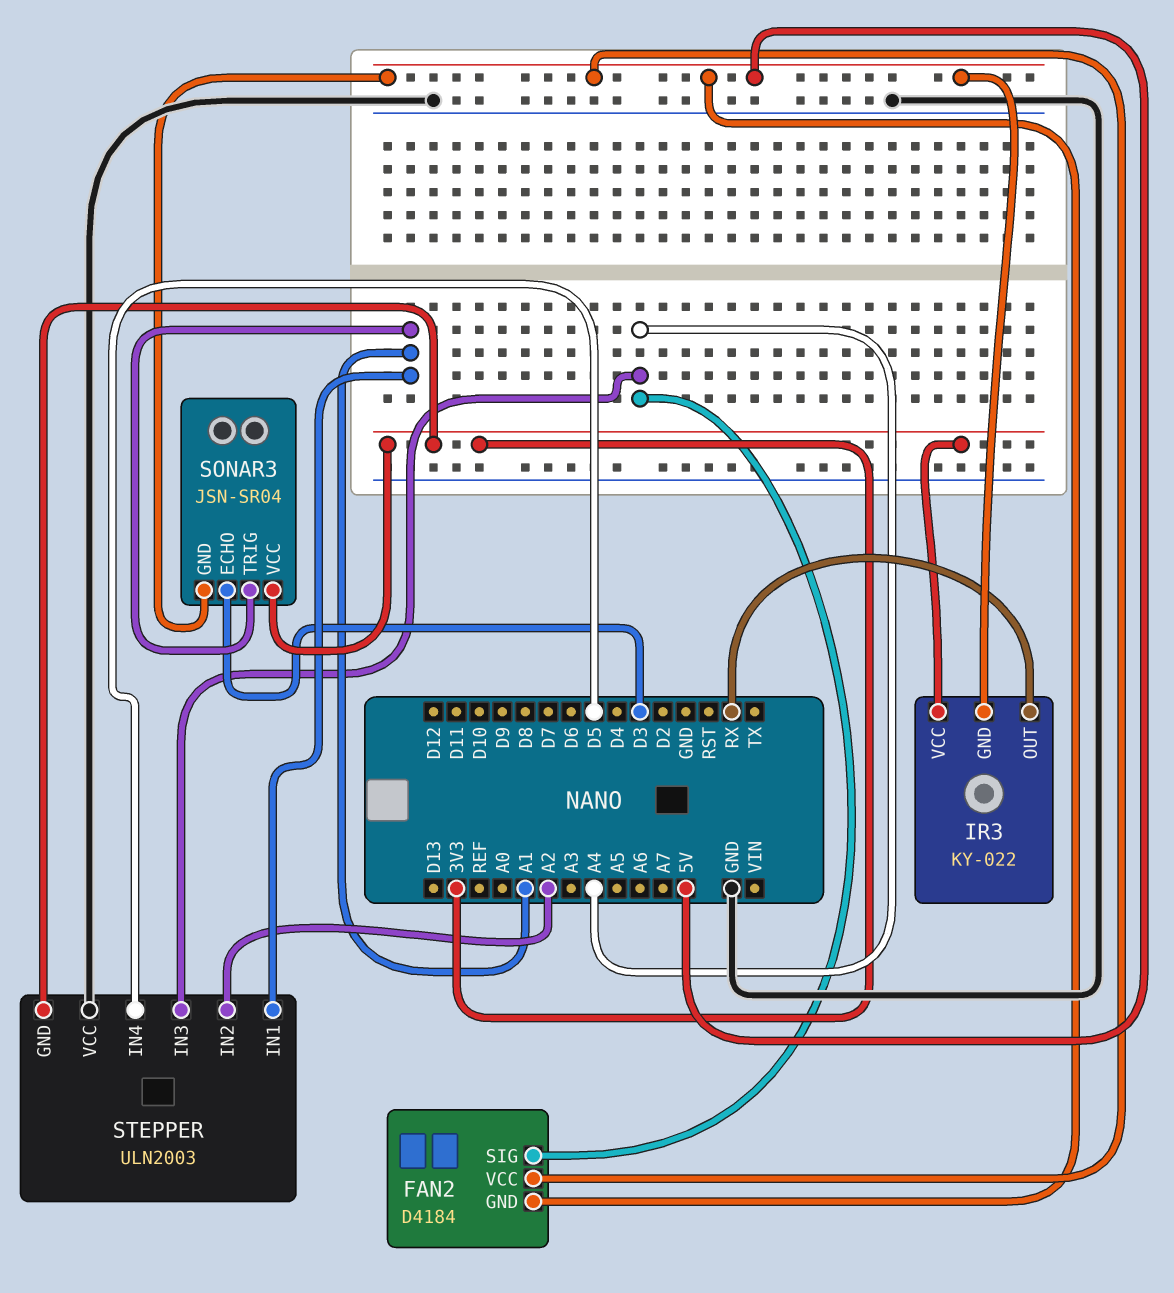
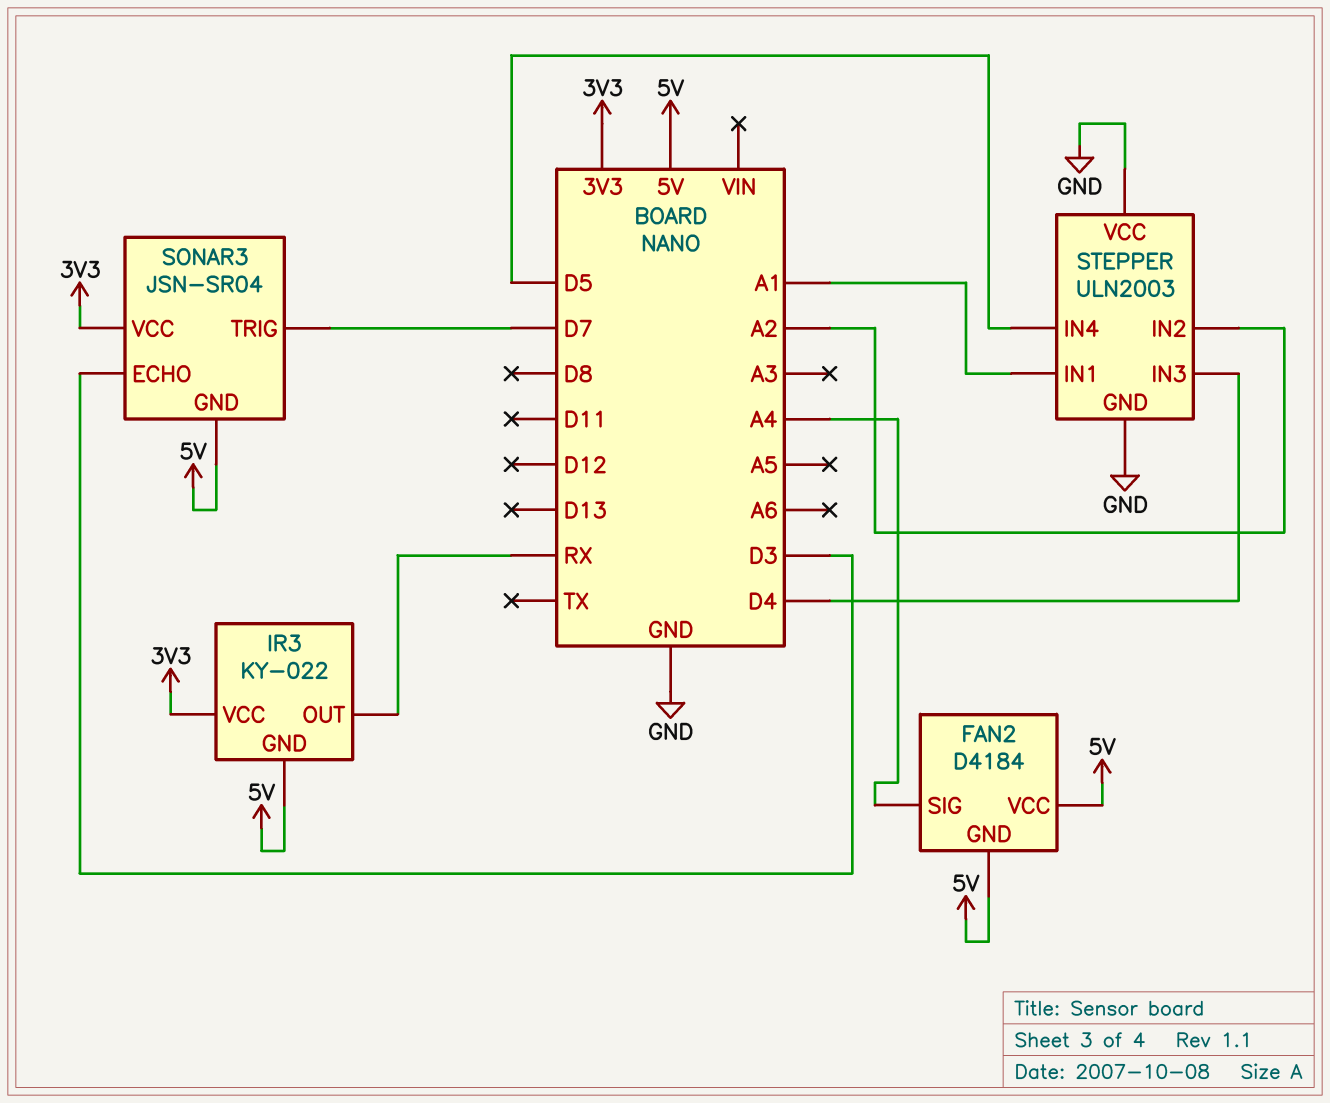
SONAR3 pin TRIG: A1 -> D7
STEPPER pin GND: 3V3 -> GND
STEPPER pin IN3: A4 -> D4

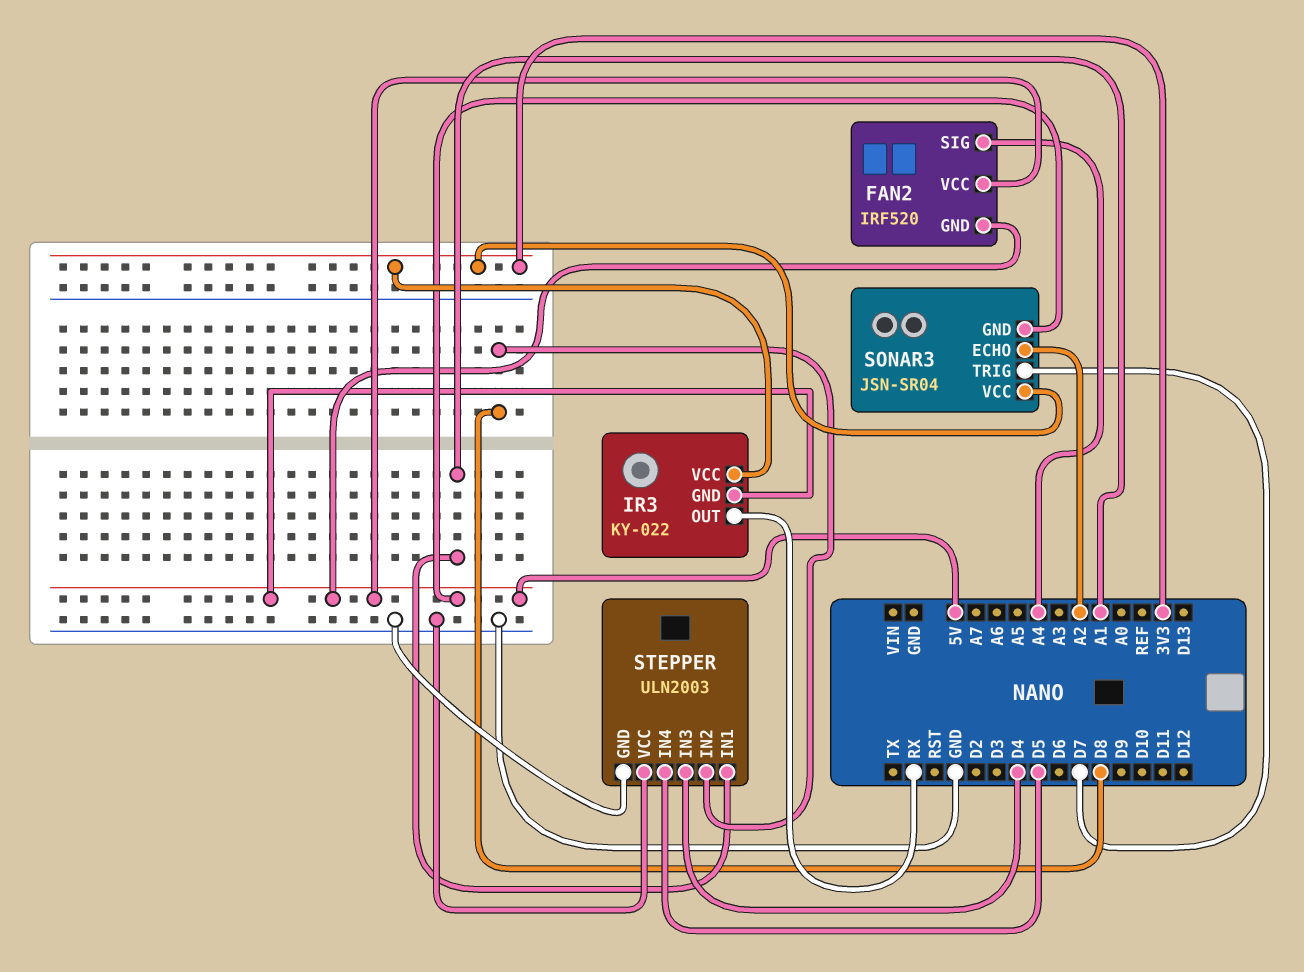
FAN2: D4184 -> IRF520
SONAR3 pin ECHO: D3 -> A2
STEPPER pin IN2: A2 -> D8

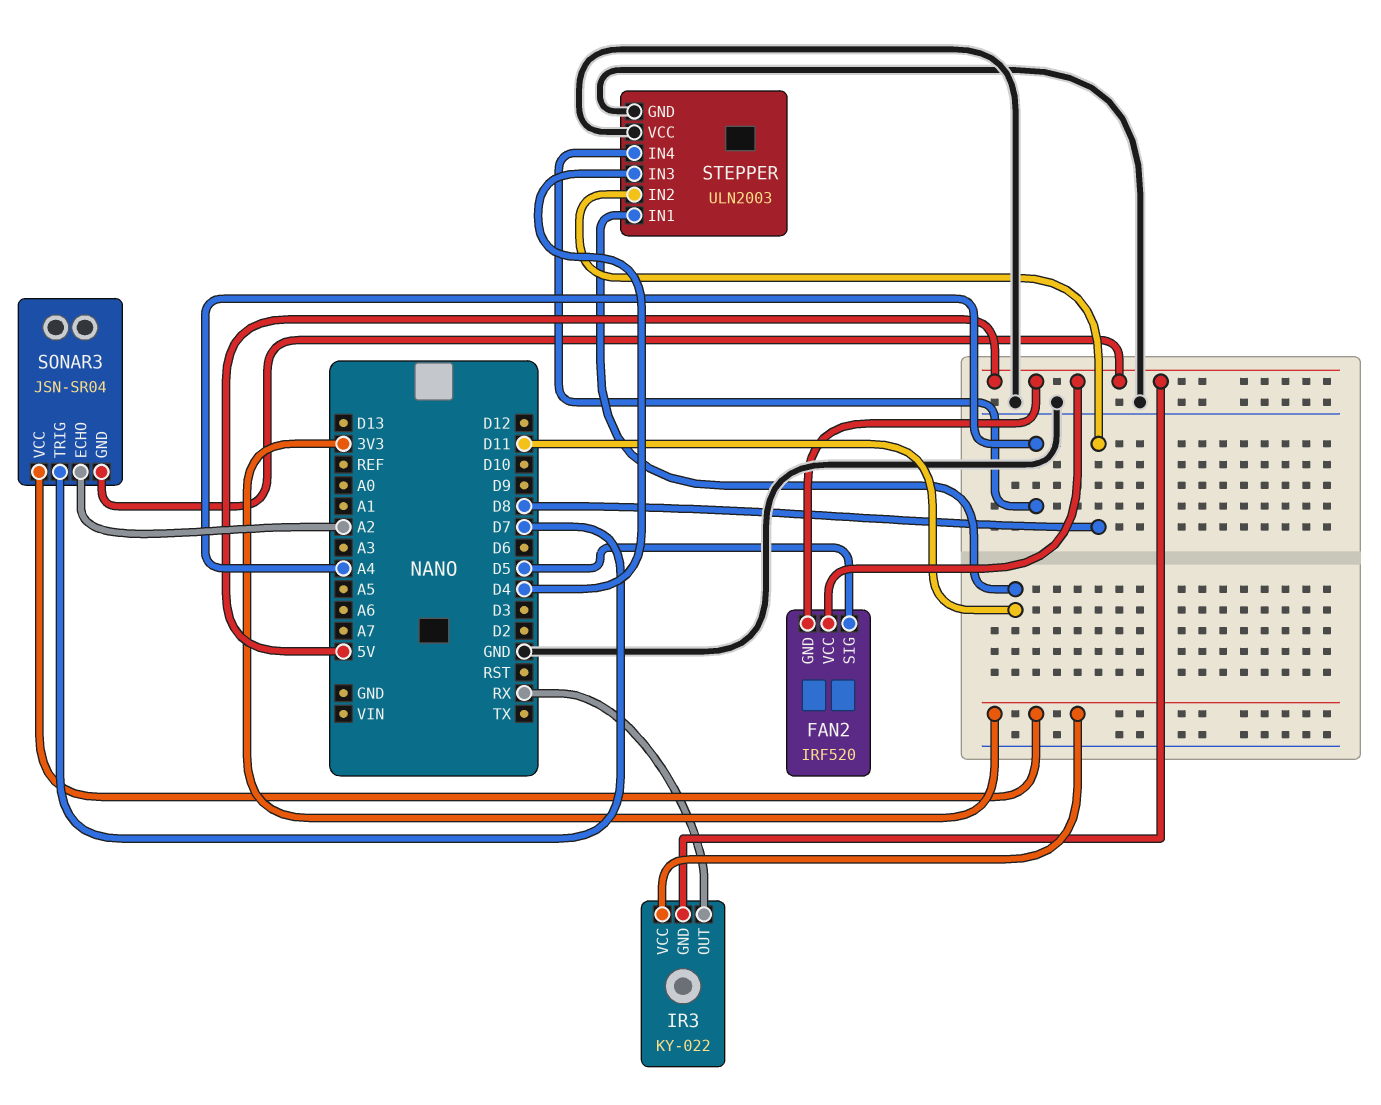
FAN2 pin SIG: A4 -> D5
STEPPER pin IN1: A1 -> D11
STEPPER pin IN4: D5 -> A4

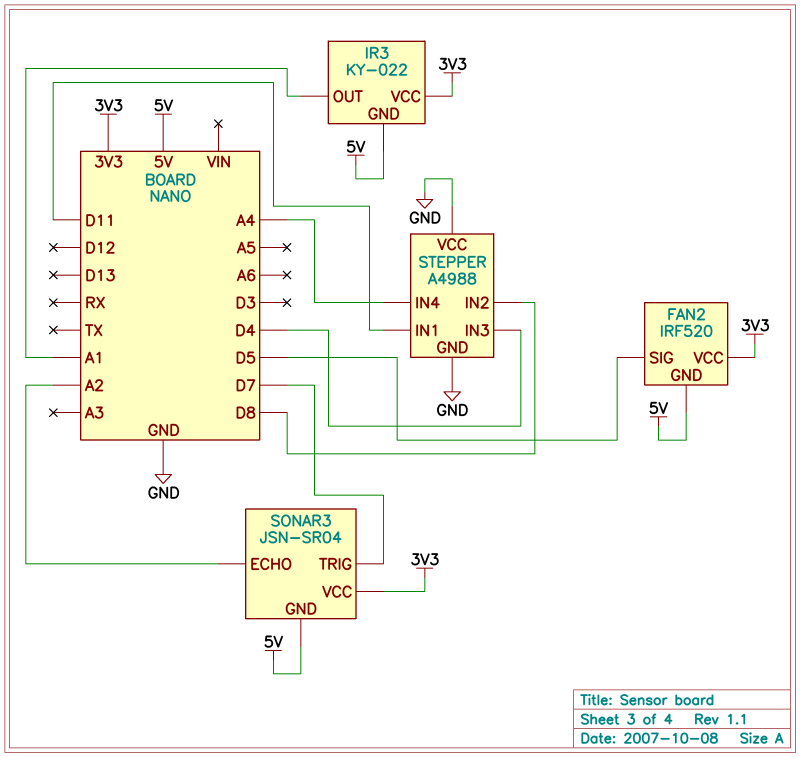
FAN2 pin VCC: 5V -> 3V3
IR3 pin OUT: RX -> A1
STEPPER: ULN2003 -> A4988

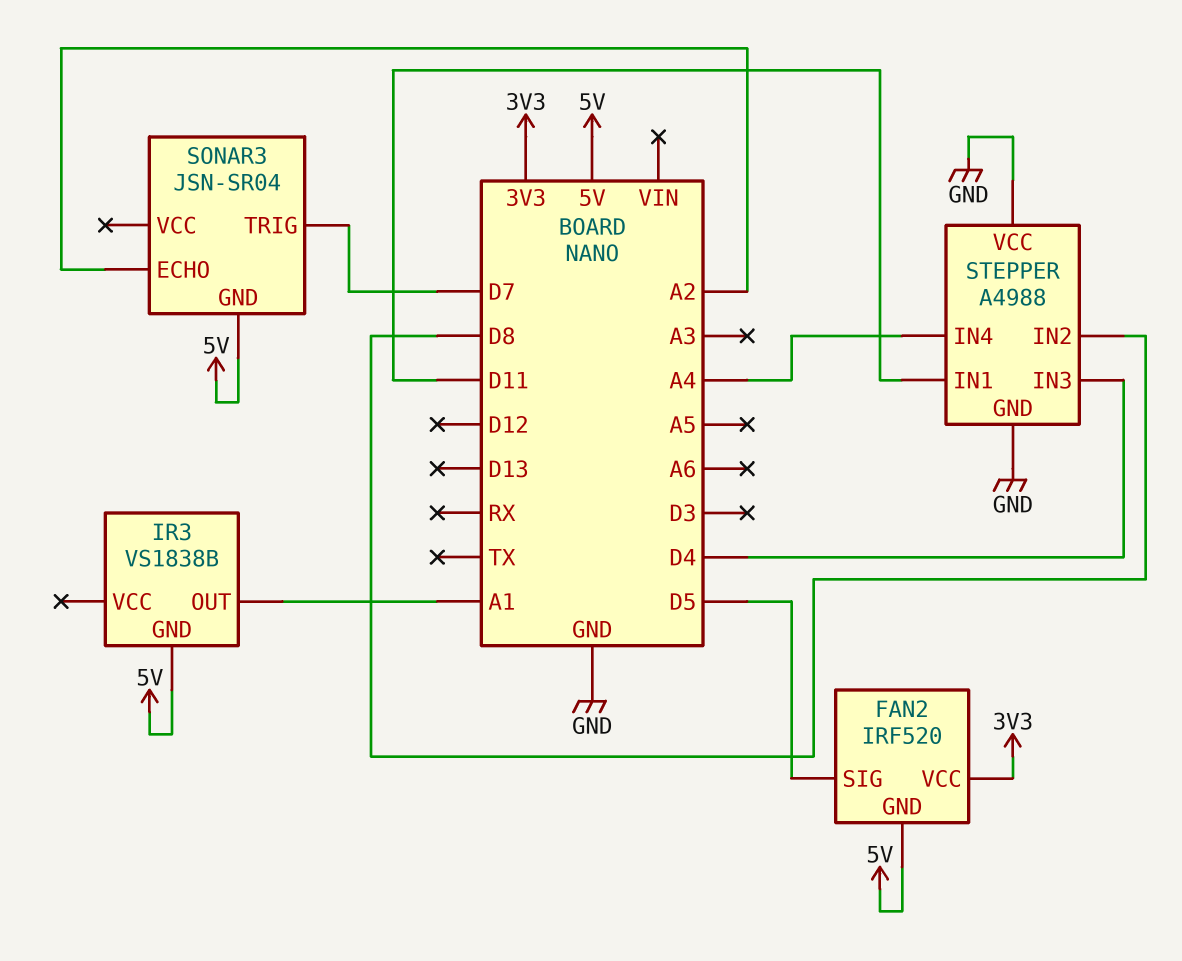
IR3: KY-022 -> VS1838B
IR3 pin VCC: 3V3 -> none
SONAR3 pin VCC: 3V3 -> none

